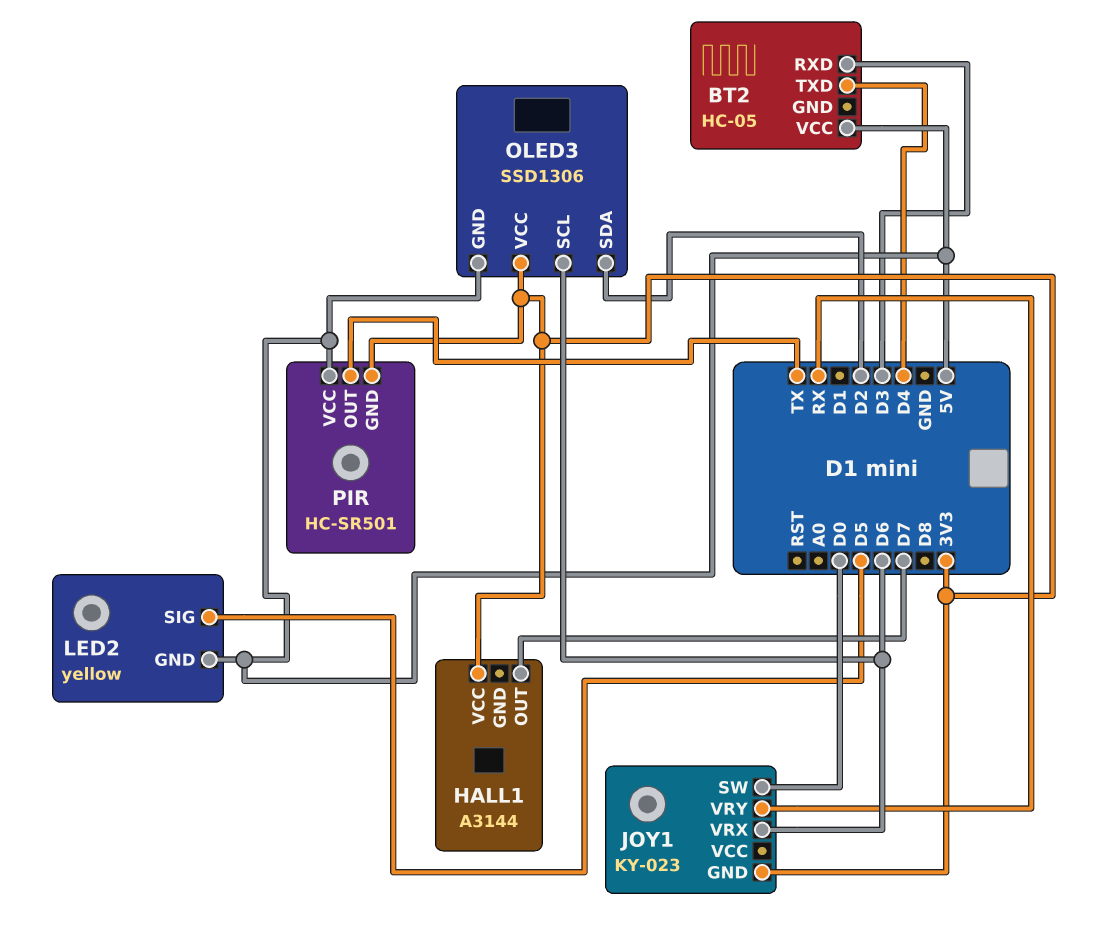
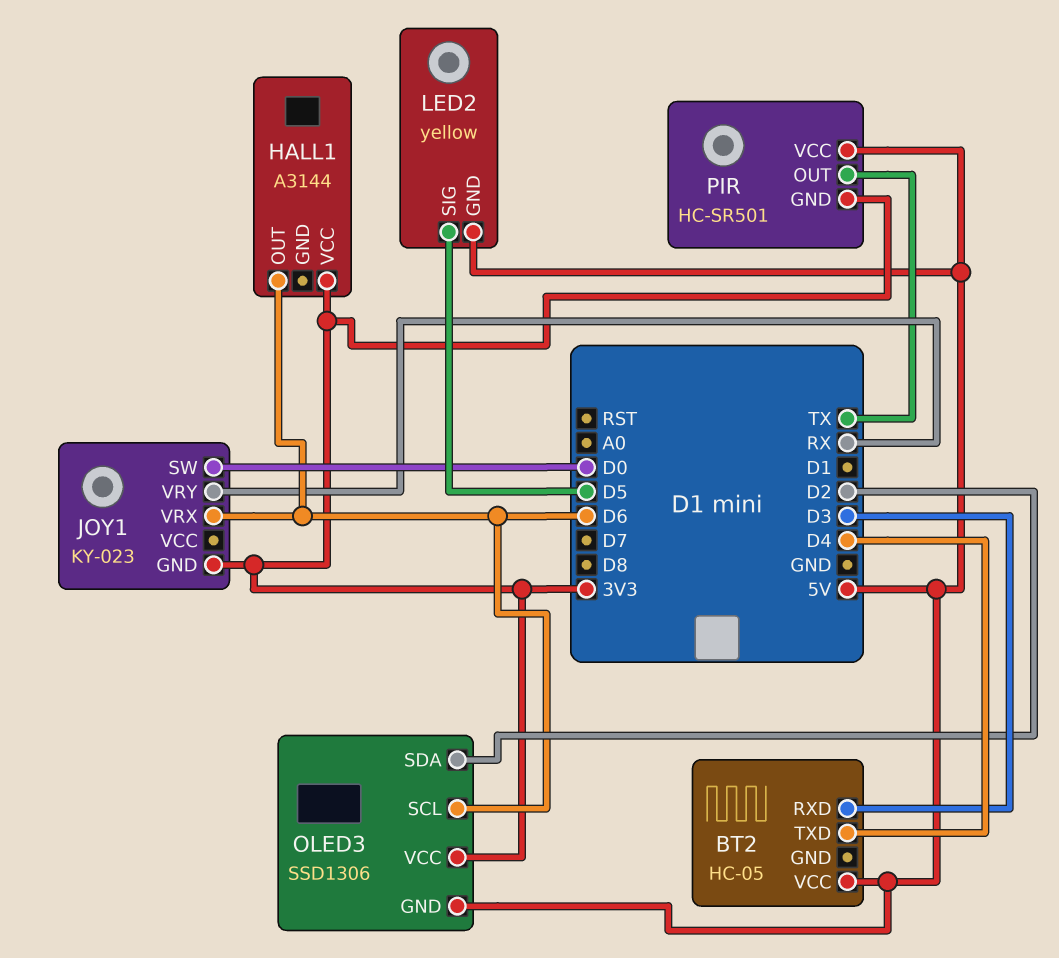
HALL1 pin OUT: D7 -> D6

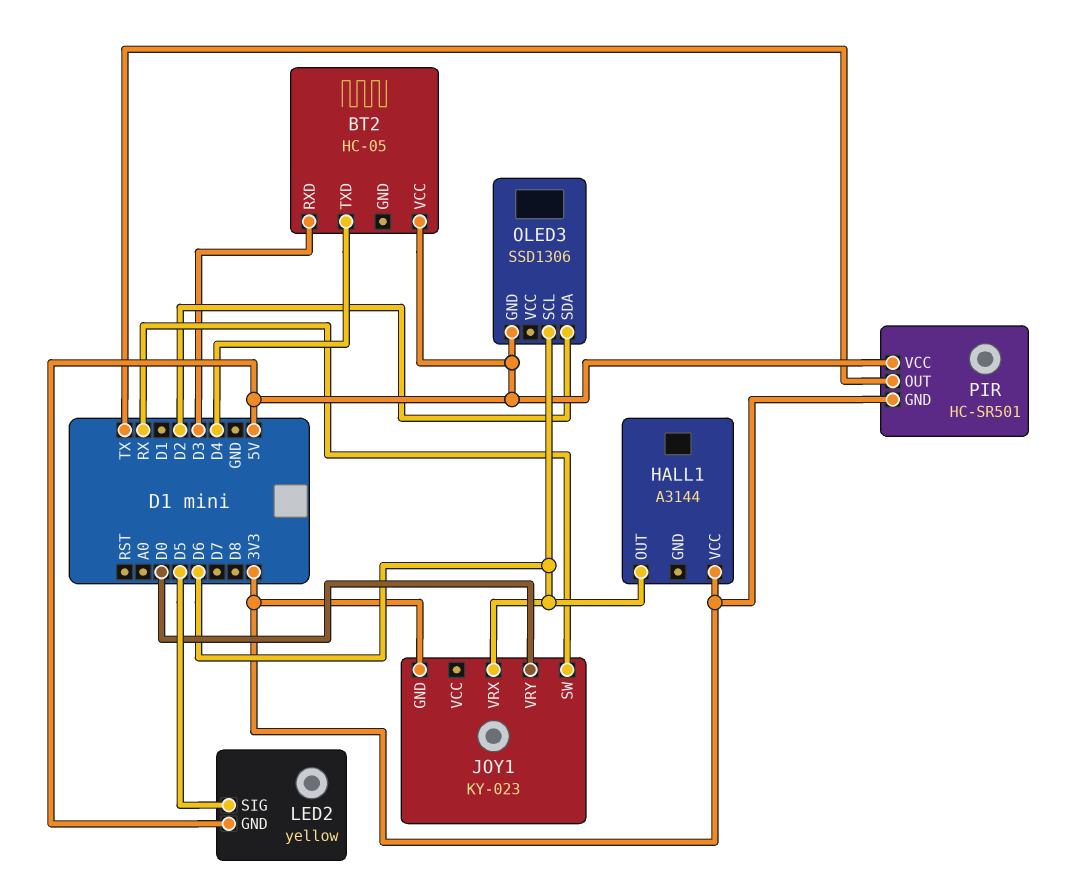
JOY1 pin SW: D0 -> RX
JOY1 pin VRY: RX -> D0
OLED3 pin VCC: 3V3 -> none

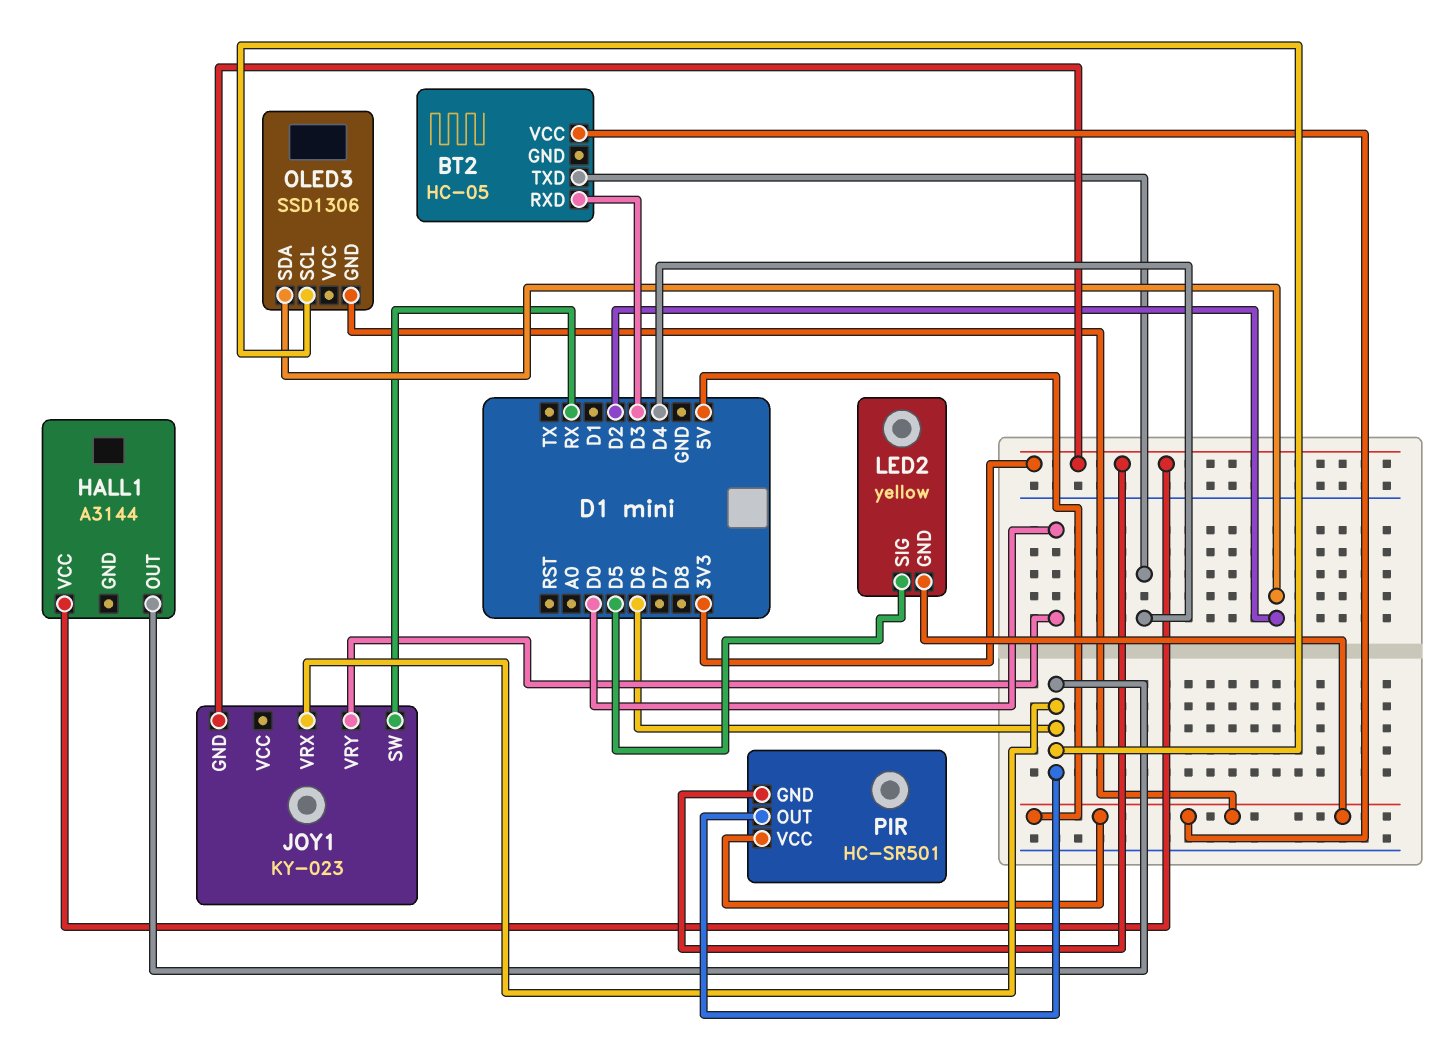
PIR pin OUT: TX -> D6

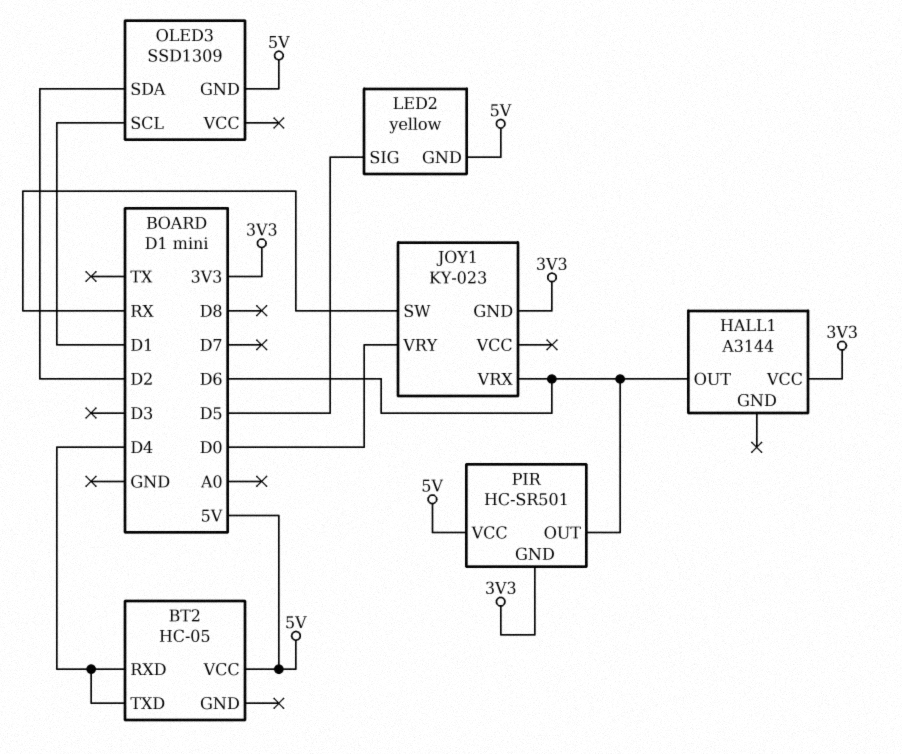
BT2 pin RXD: D3 -> D4
OLED3: SSD1306 -> SSD1309
OLED3 pin SCL: D6 -> D1

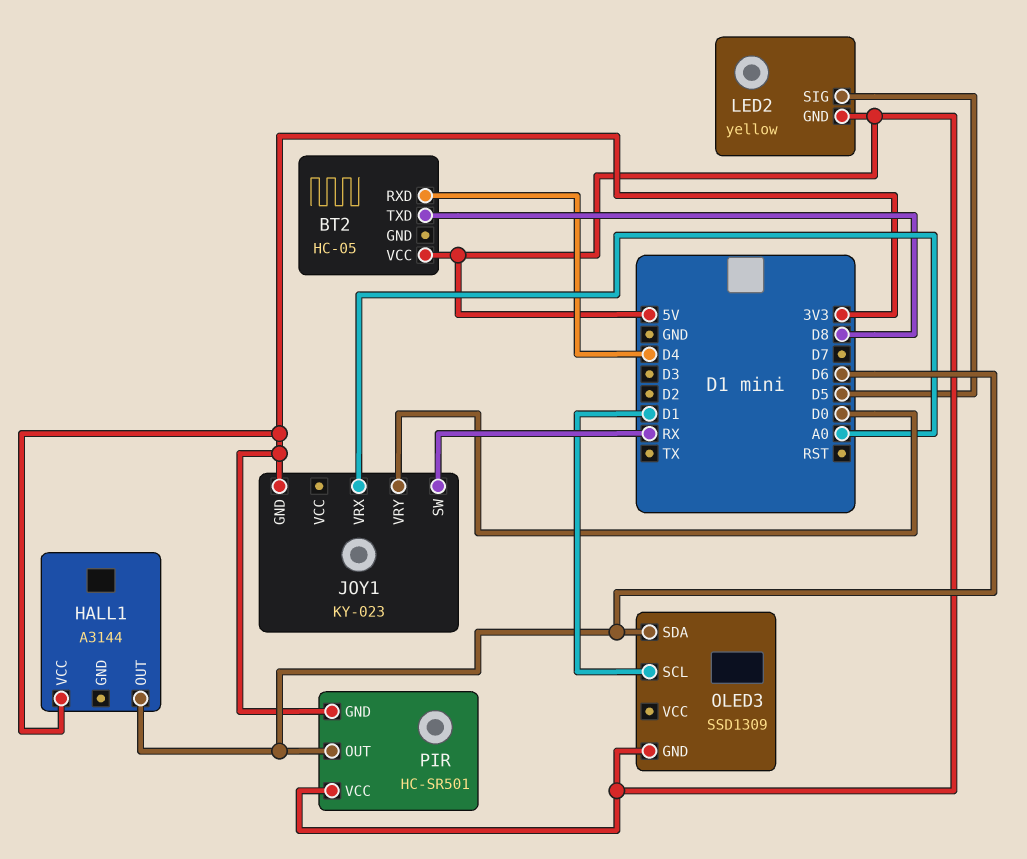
BT2 pin TXD: D4 -> D8
JOY1 pin VRX: D6 -> A0
OLED3 pin SDA: D2 -> D6

